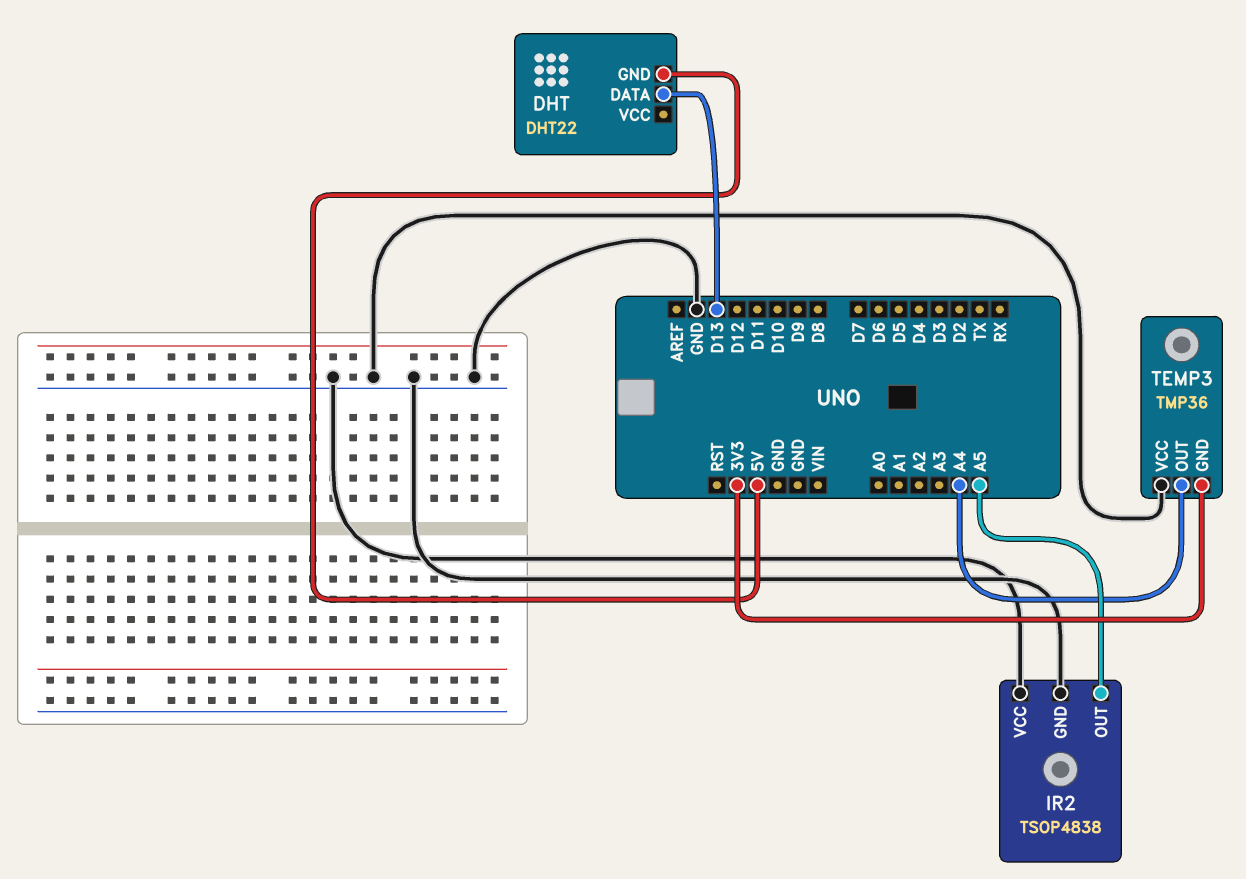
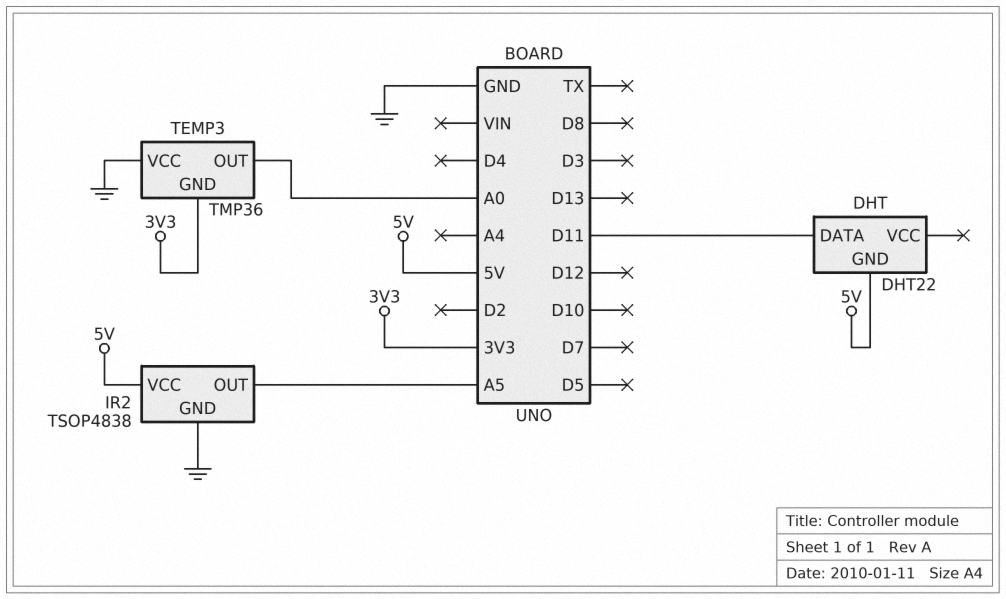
DHT pin DATA: D13 -> D11
IR2 pin VCC: GND -> 5V
TEMP3 pin OUT: A4 -> A0

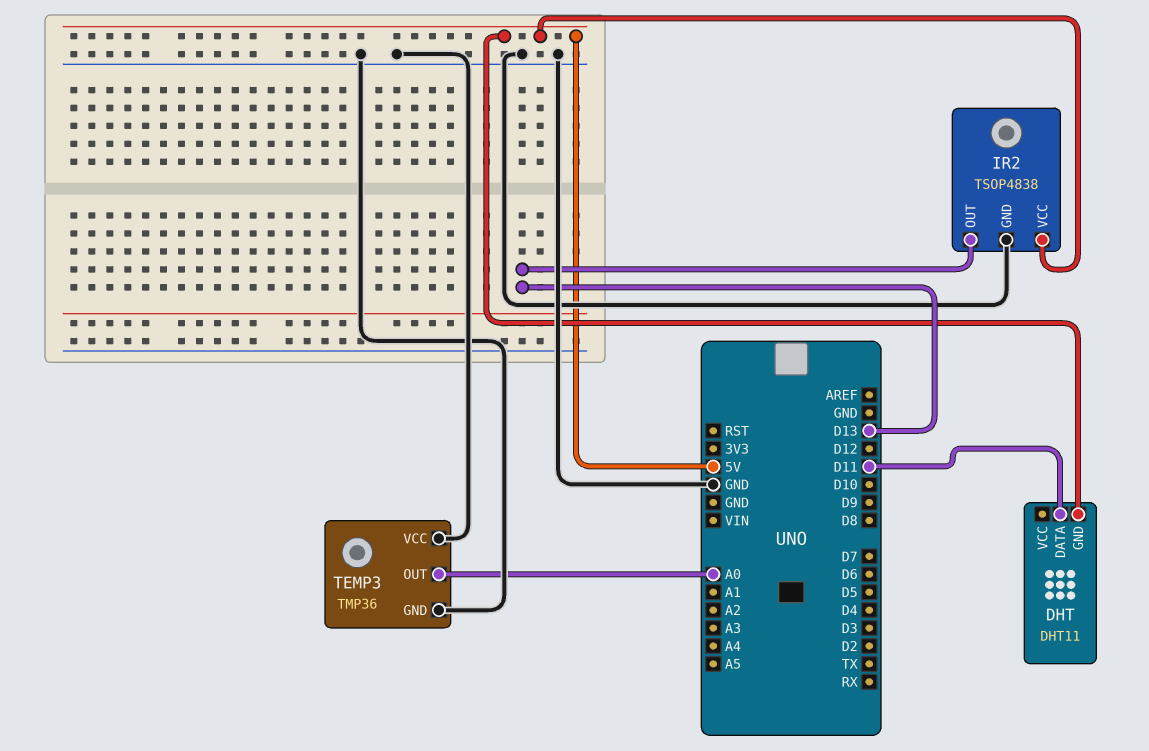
DHT: DHT22 -> DHT11
IR2 pin OUT: A5 -> D13
TEMP3 pin GND: 3V3 -> GND

